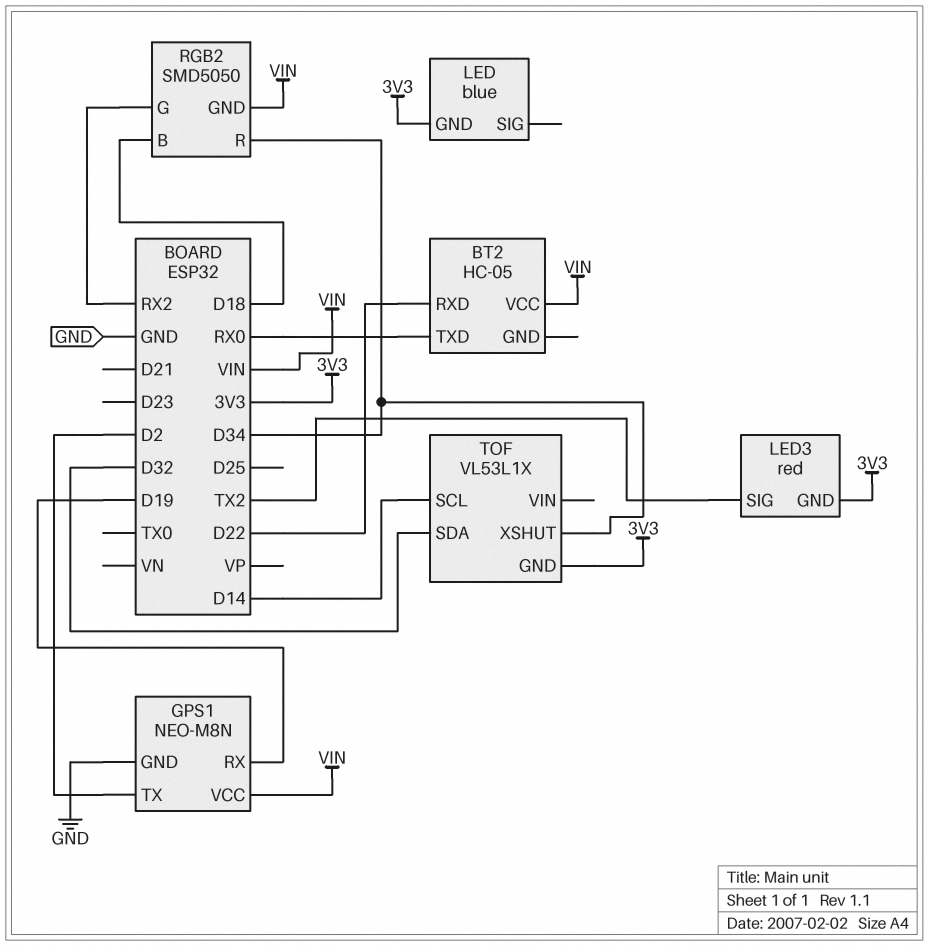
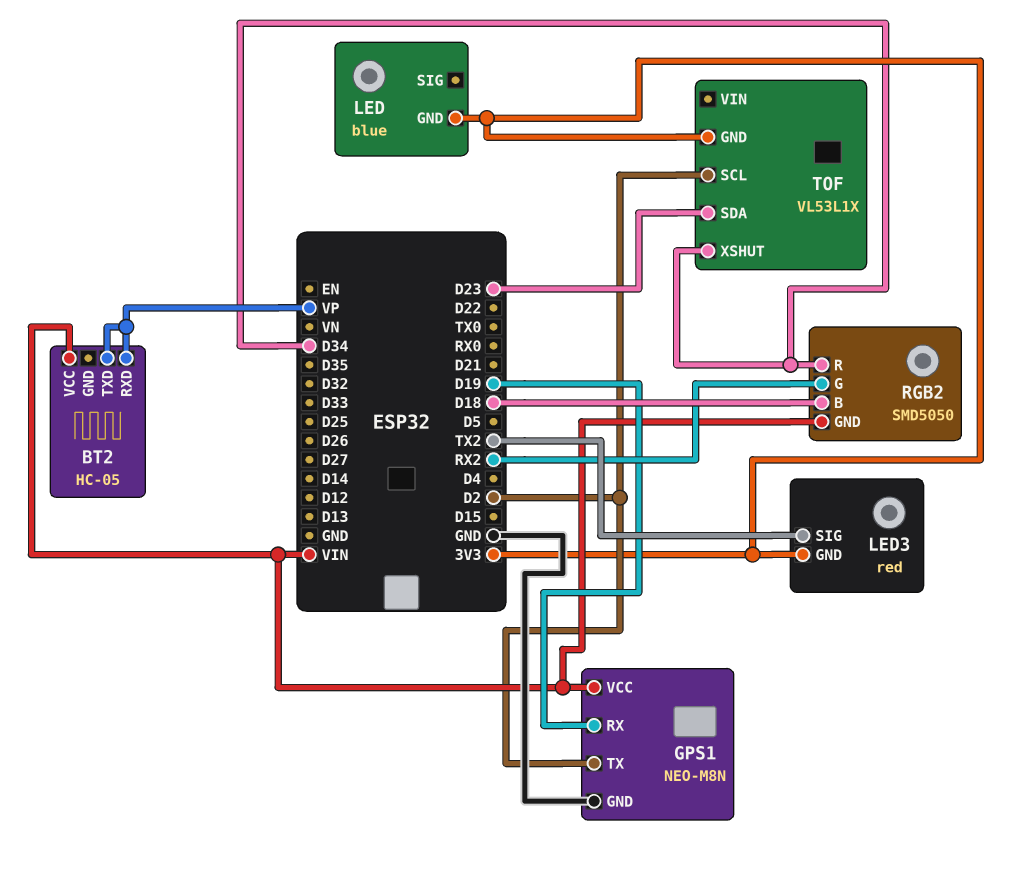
BT2 pin RXD: D22 -> VP
BT2 pin TXD: RX0 -> VP
TOF pin SCL: D14 -> D2
TOF pin SDA: D32 -> D23

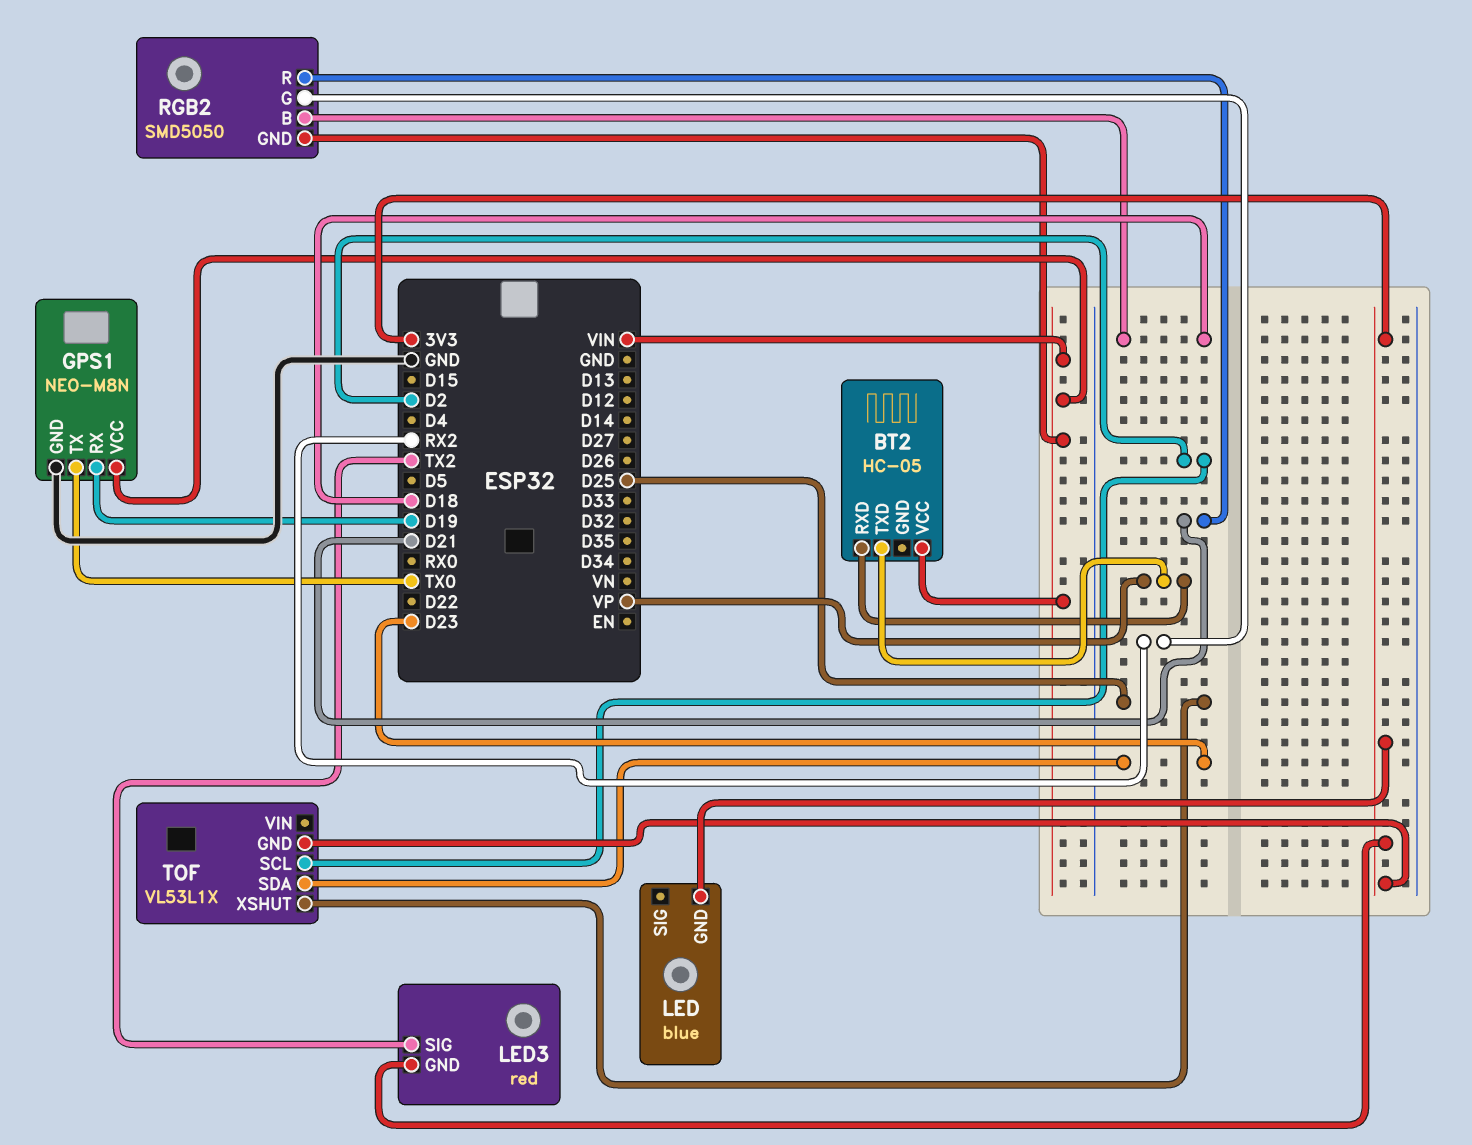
GPS1 pin TX: D2 -> TX0
RGB2 pin R: D34 -> D21
TOF pin XSHUT: D34 -> D25

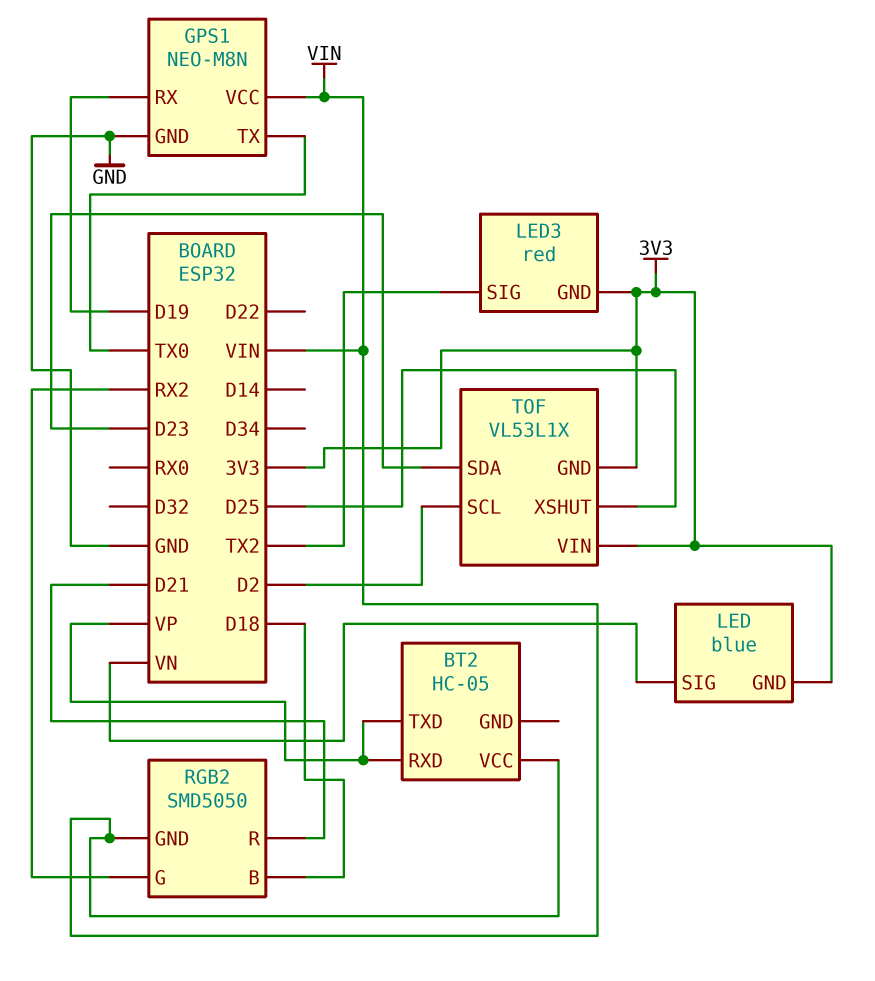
LED pin SIG: none -> VN
TOF pin VIN: none -> 3V3

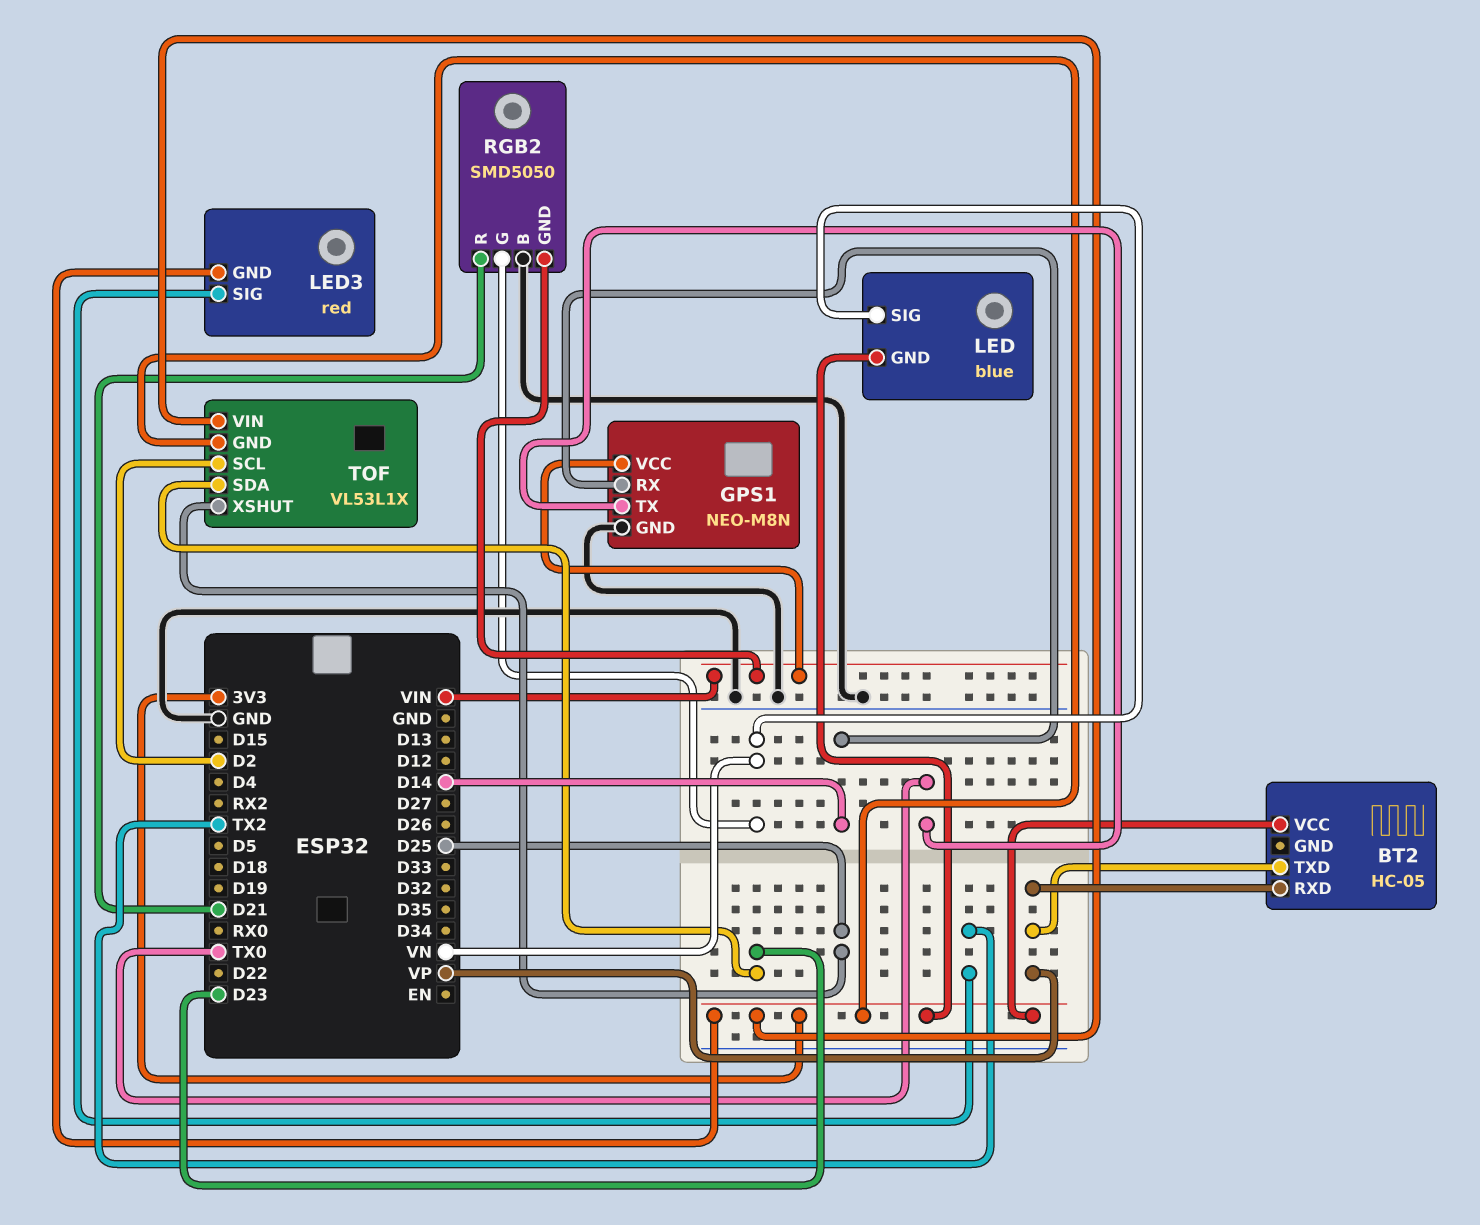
BT2 pin VCC: VIN -> 3V3
GPS1 pin RX: D19 -> D14
RGB2 pin B: D18 -> GND
RGB2 pin G: RX2 -> VN

